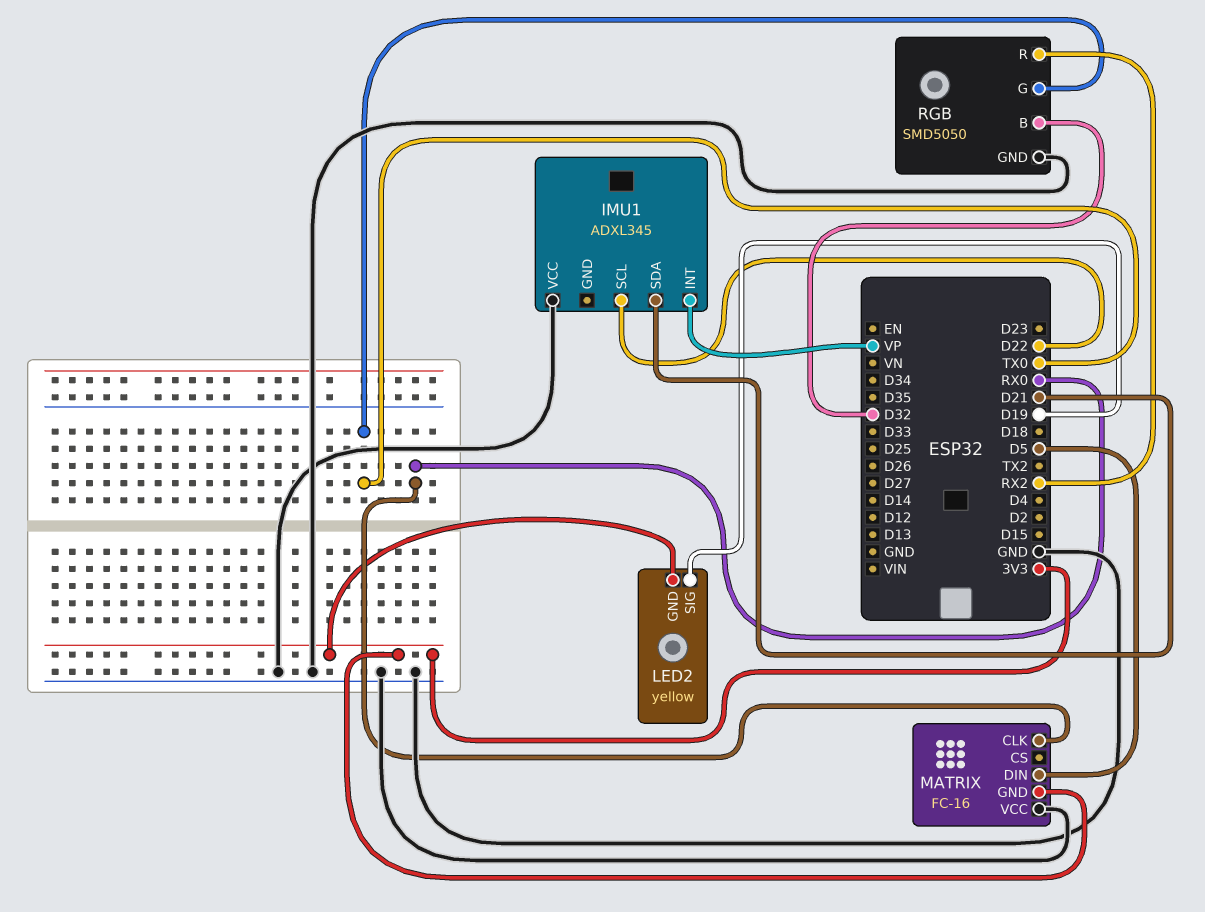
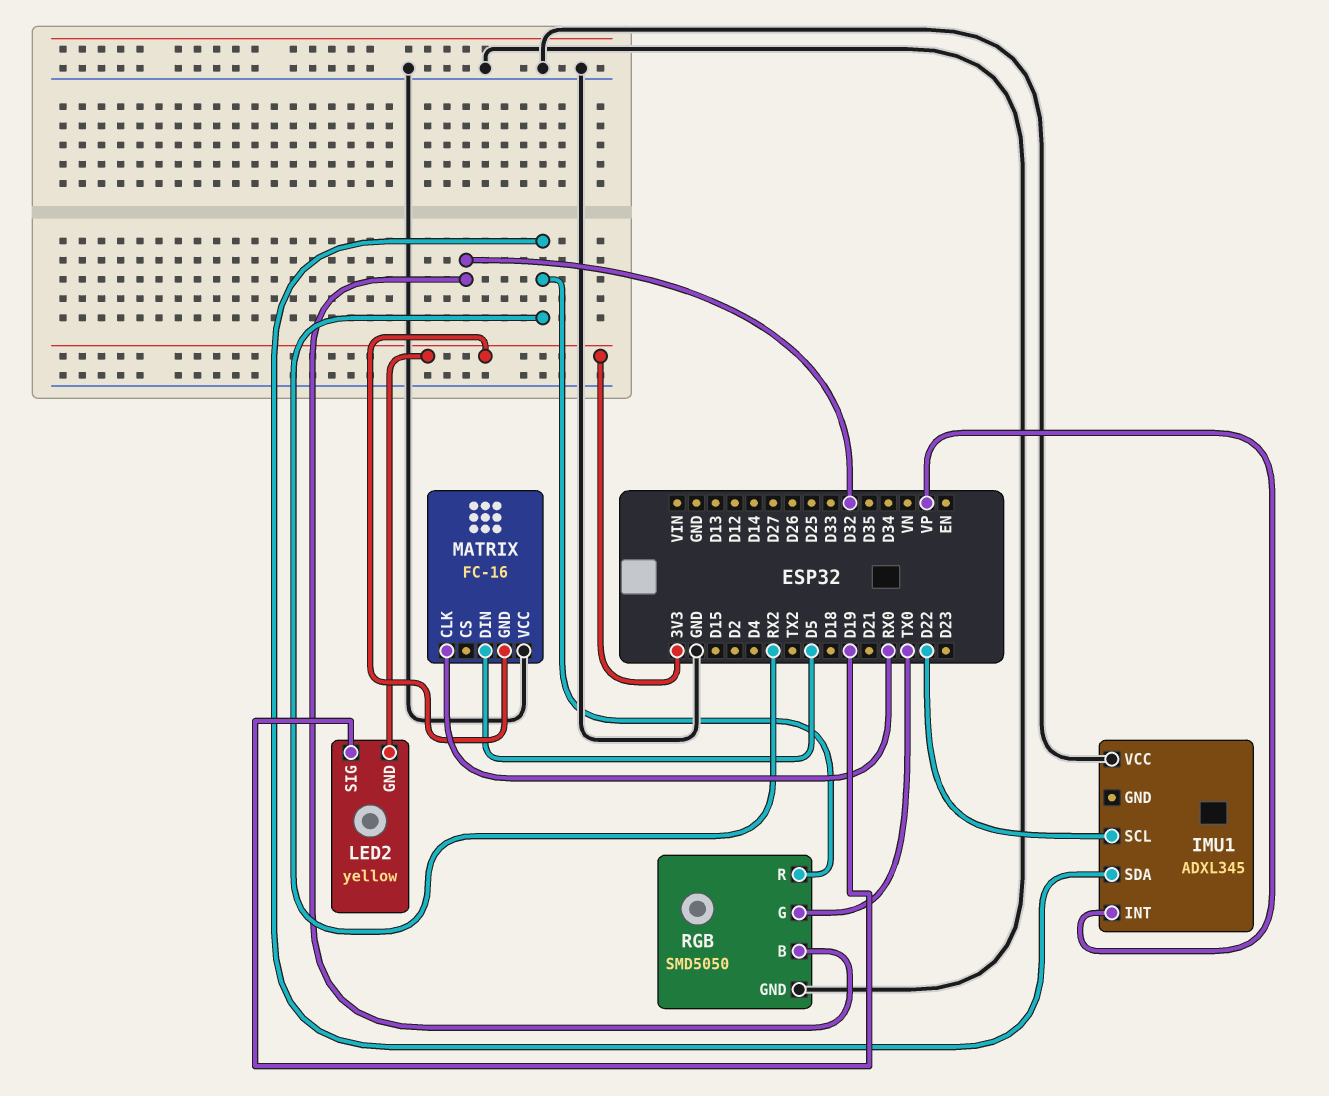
IMU1 pin SDA: D21 -> RX2

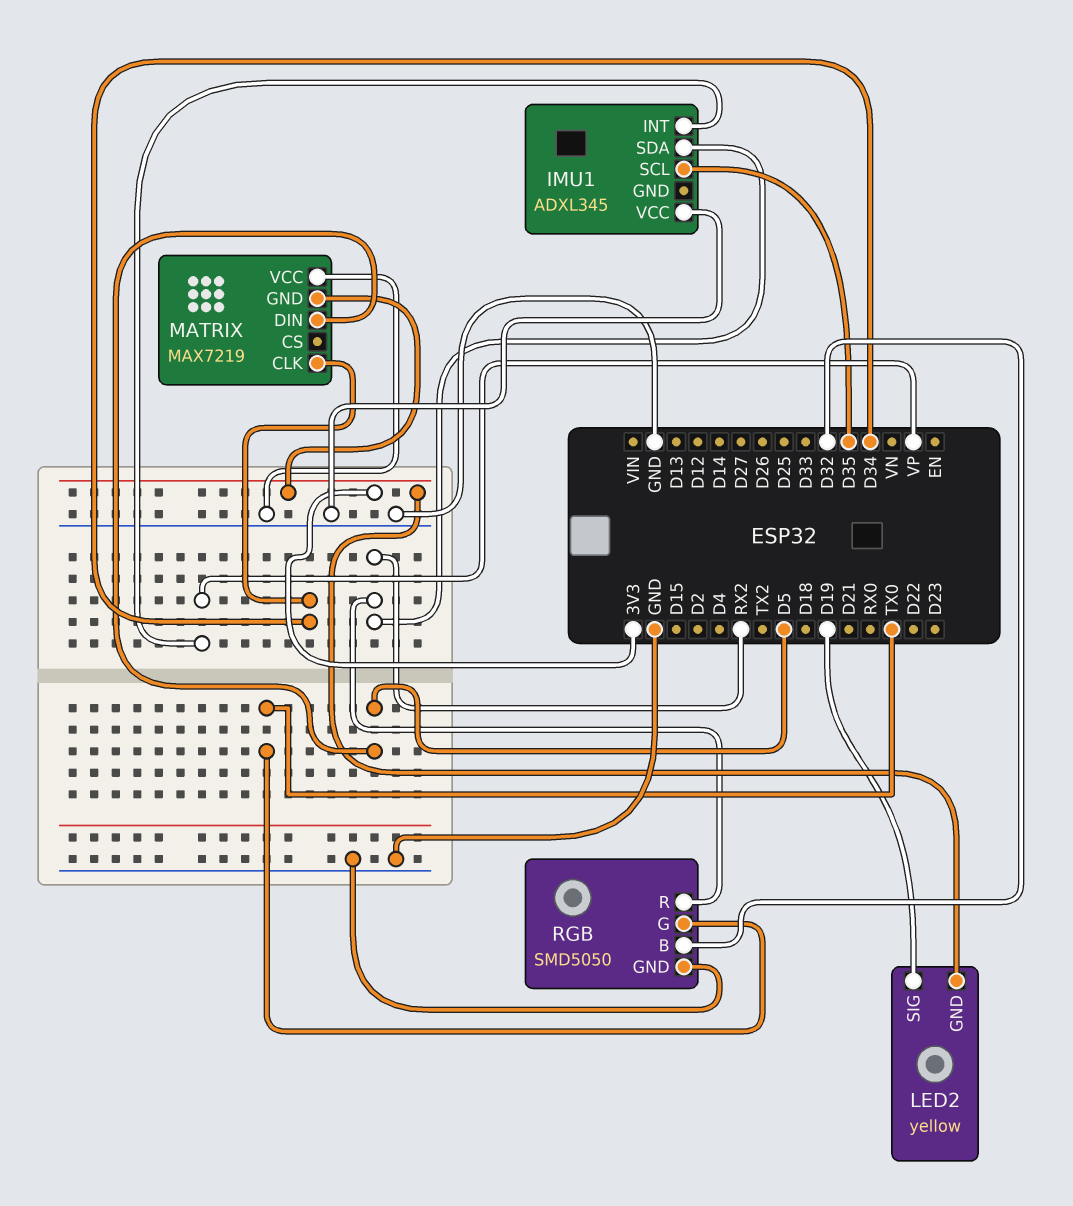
IMU1 pin SCL: D22 -> D35
MATRIX: FC-16 -> MAX7219
MATRIX pin CLK: RX0 -> D34

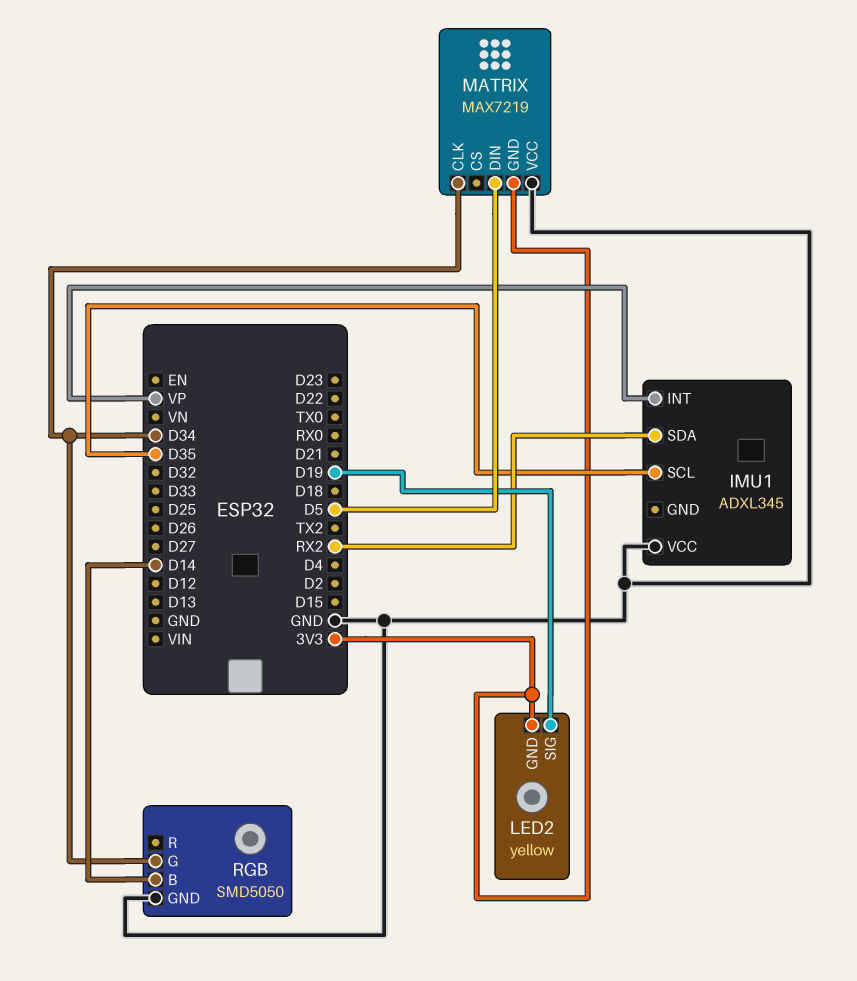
RGB pin B: D32 -> D14
RGB pin G: TX0 -> D34
RGB pin R: RX2 -> none

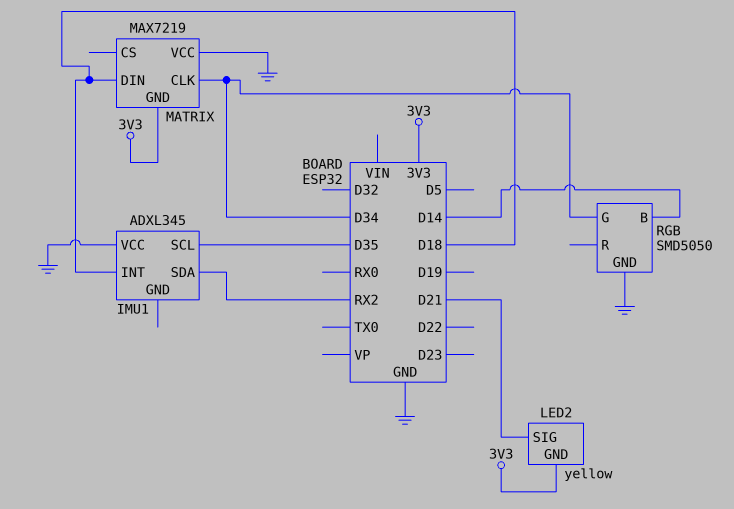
IMU1 pin INT: VP -> D18
LED2 pin SIG: D19 -> D21
MATRIX pin DIN: D5 -> D18

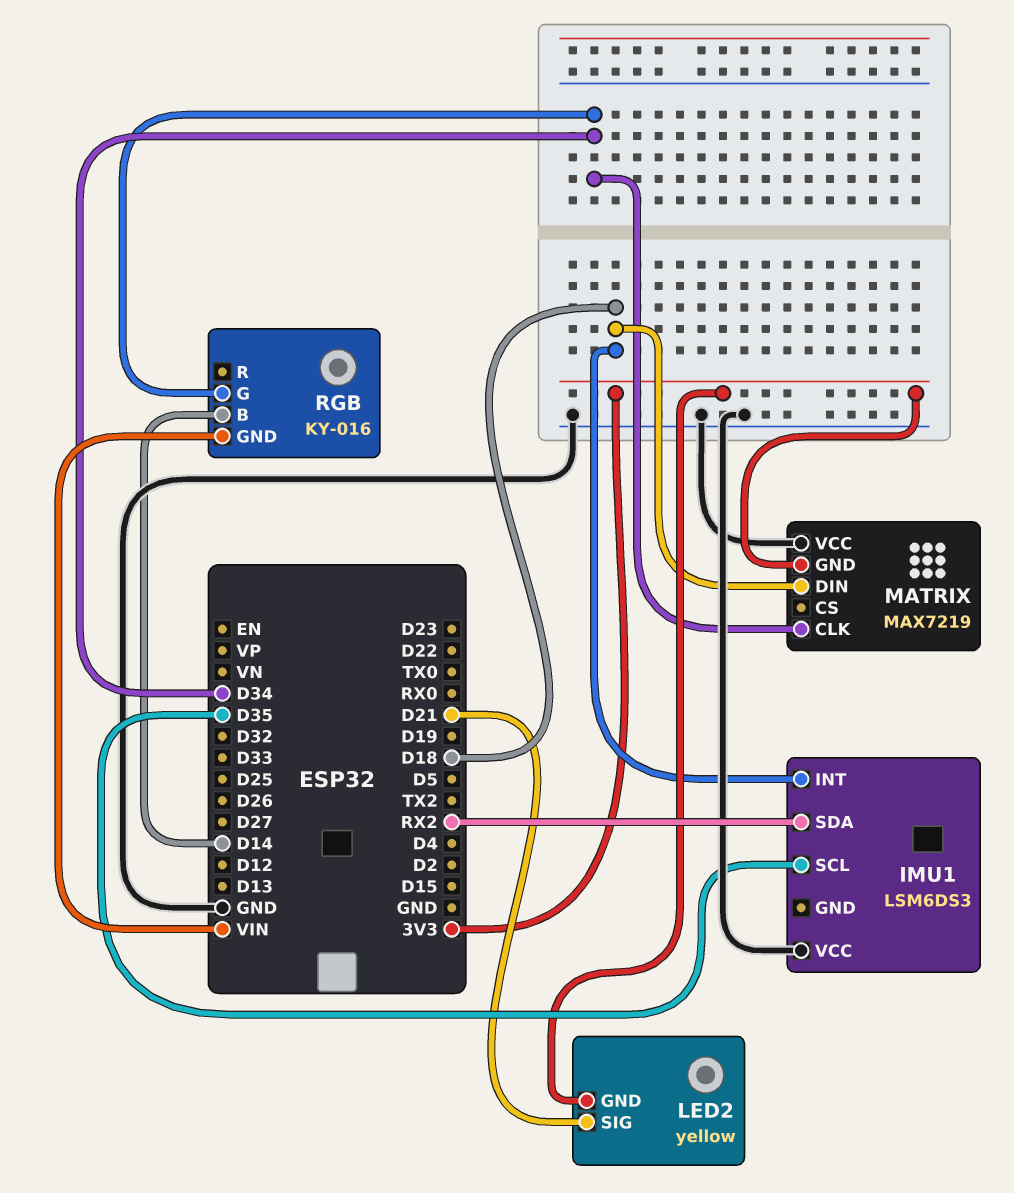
IMU1: ADXL345 -> LSM6DS3
RGB: SMD5050 -> KY-016
RGB pin GND: GND -> VIN

